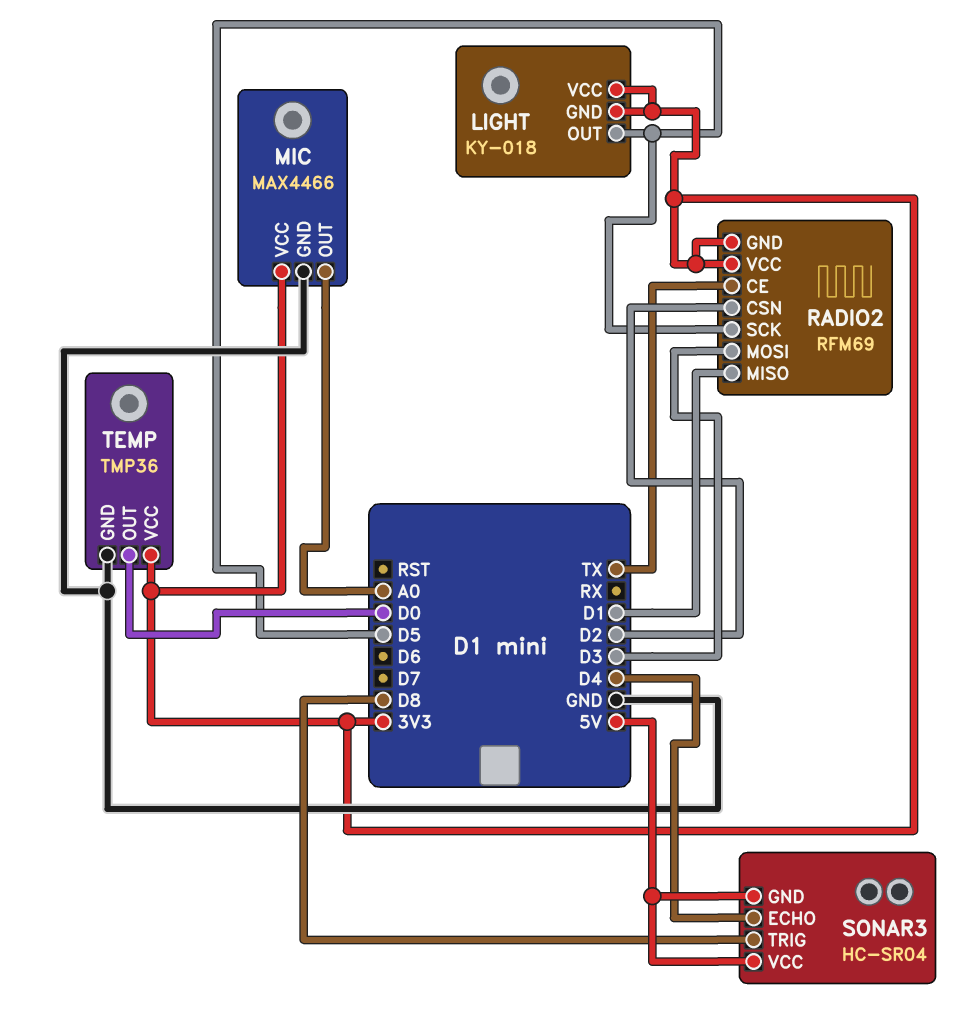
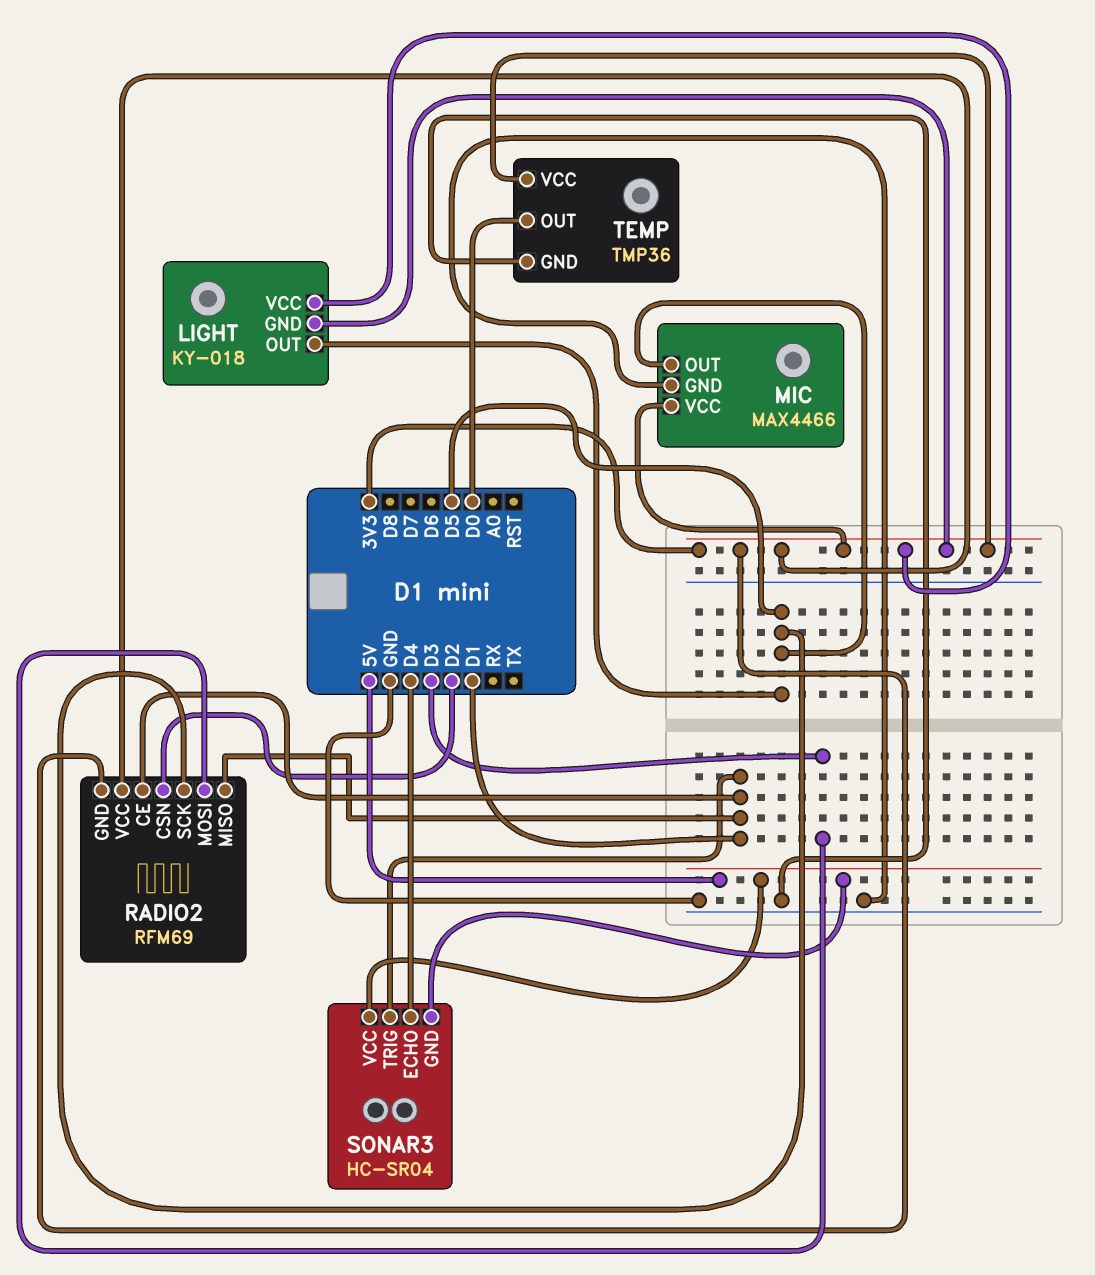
MIC pin OUT: A0 -> D5
RADIO2 pin CE: TX -> D1
SONAR3 pin TRIG: D8 -> D1

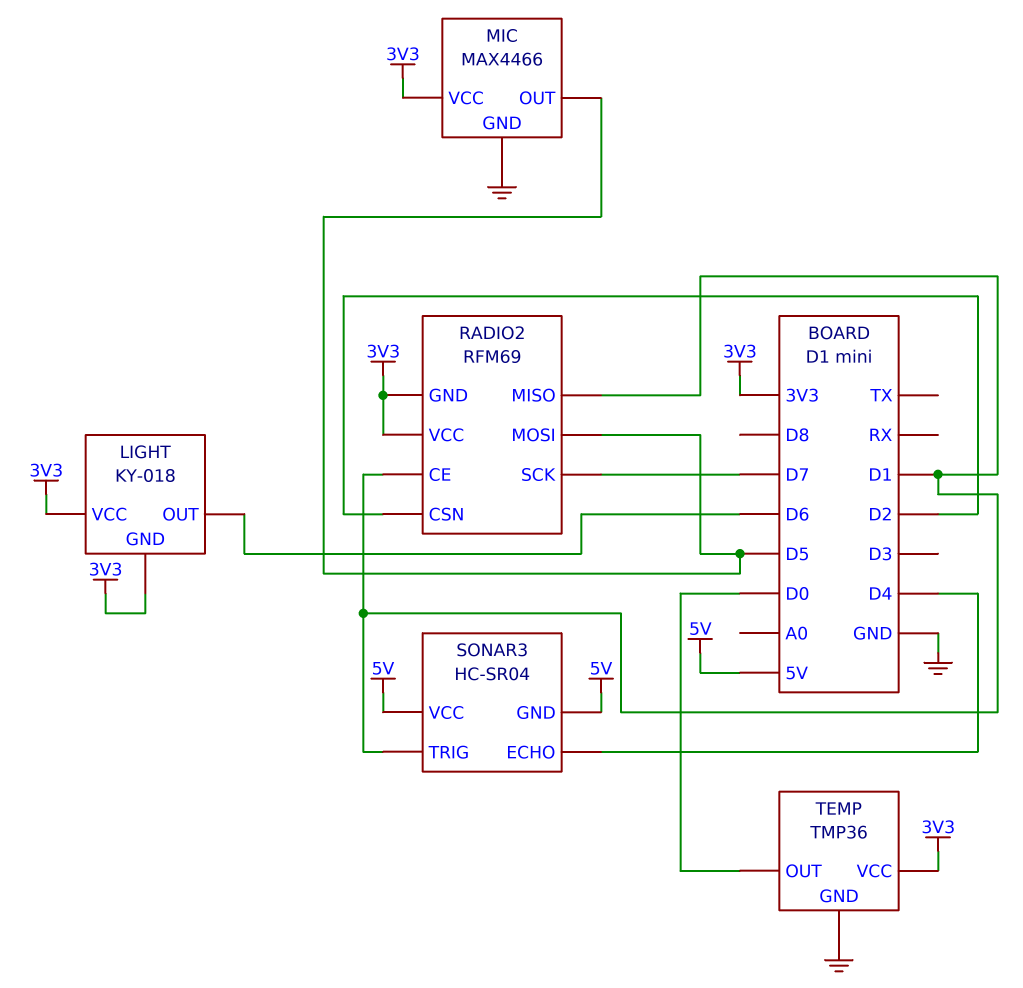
LIGHT pin OUT: D5 -> D6
RADIO2 pin MOSI: D3 -> D5
RADIO2 pin SCK: D5 -> D7

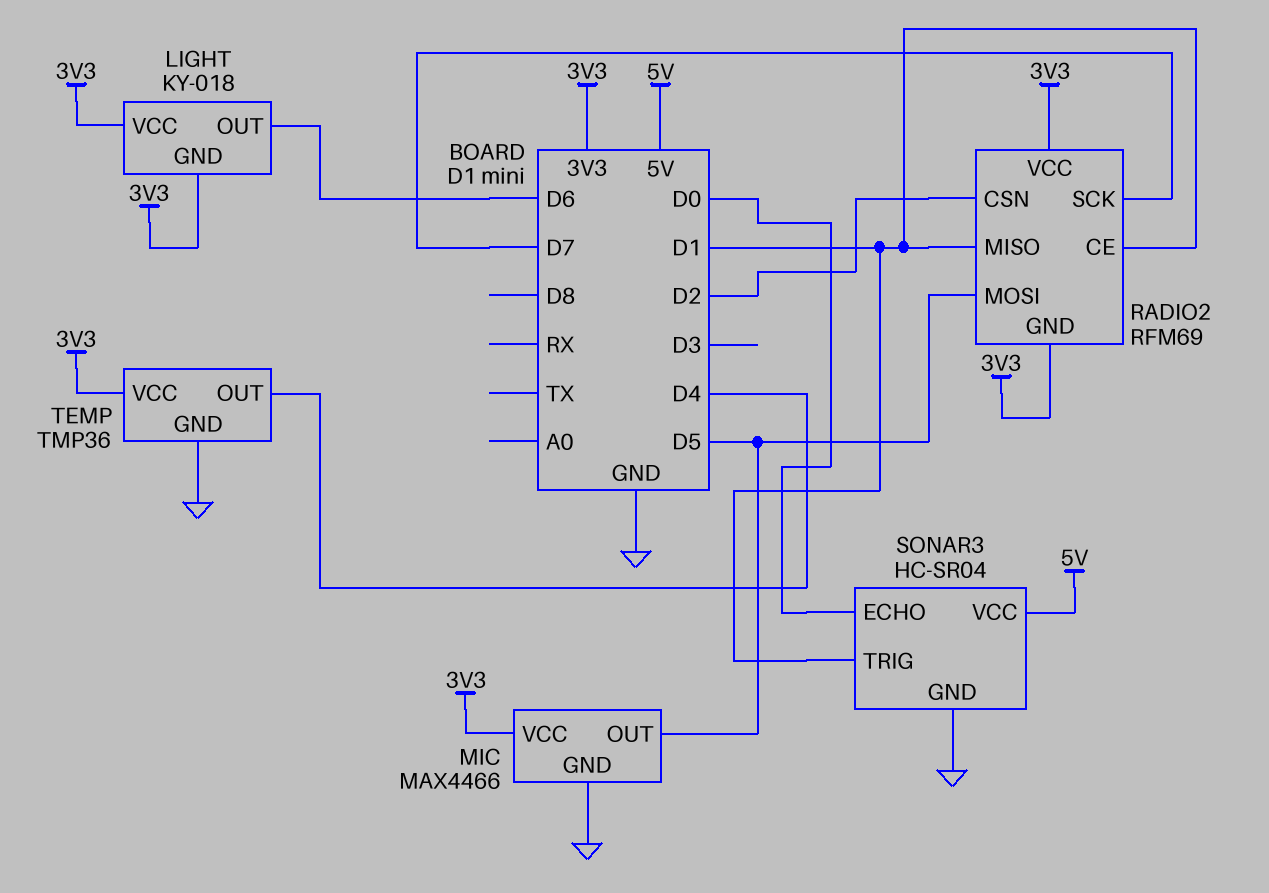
SONAR3 pin ECHO: D4 -> D0
SONAR3 pin GND: 5V -> GND
TEMP pin OUT: D0 -> D4

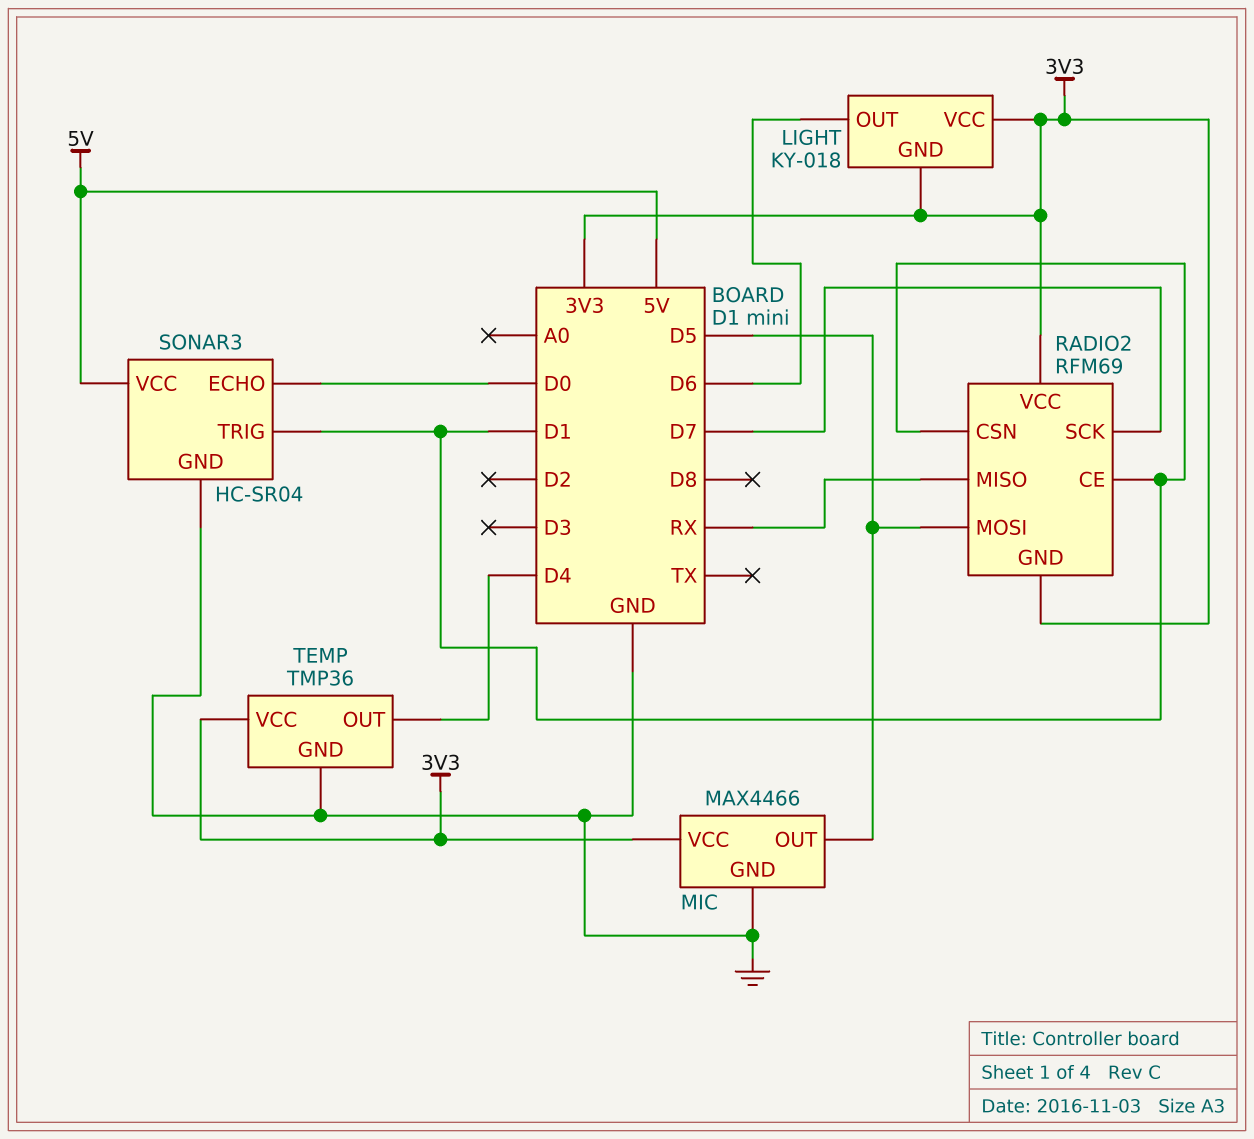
RADIO2 pin CSN: D2 -> D1
RADIO2 pin MISO: D1 -> RX

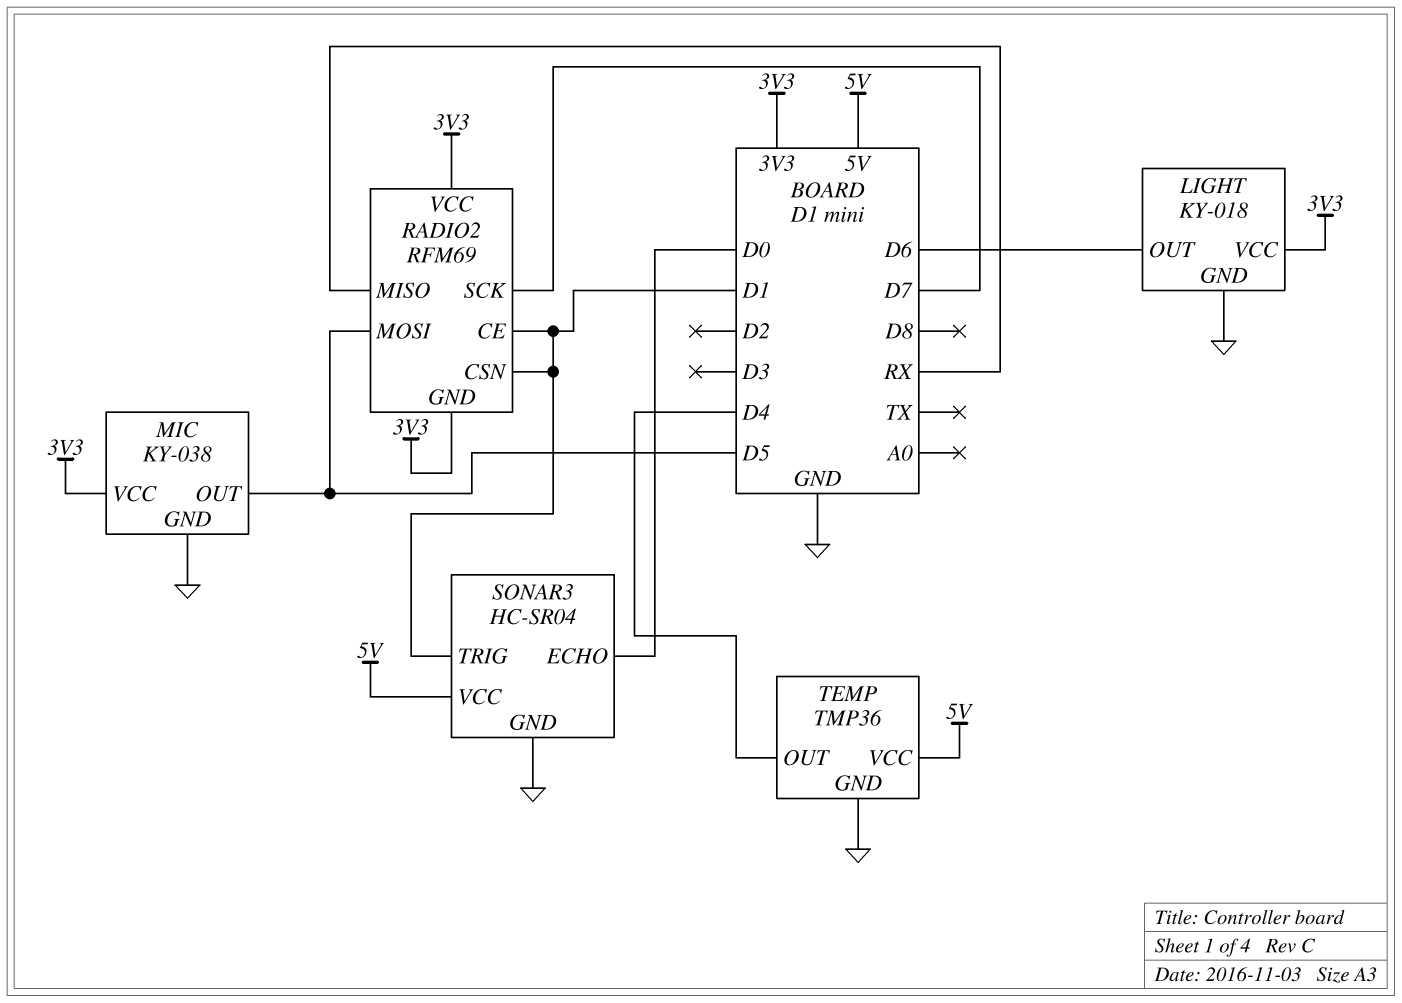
LIGHT pin GND: 3V3 -> GND
MIC: MAX4466 -> KY-038
TEMP pin VCC: 3V3 -> 5V

